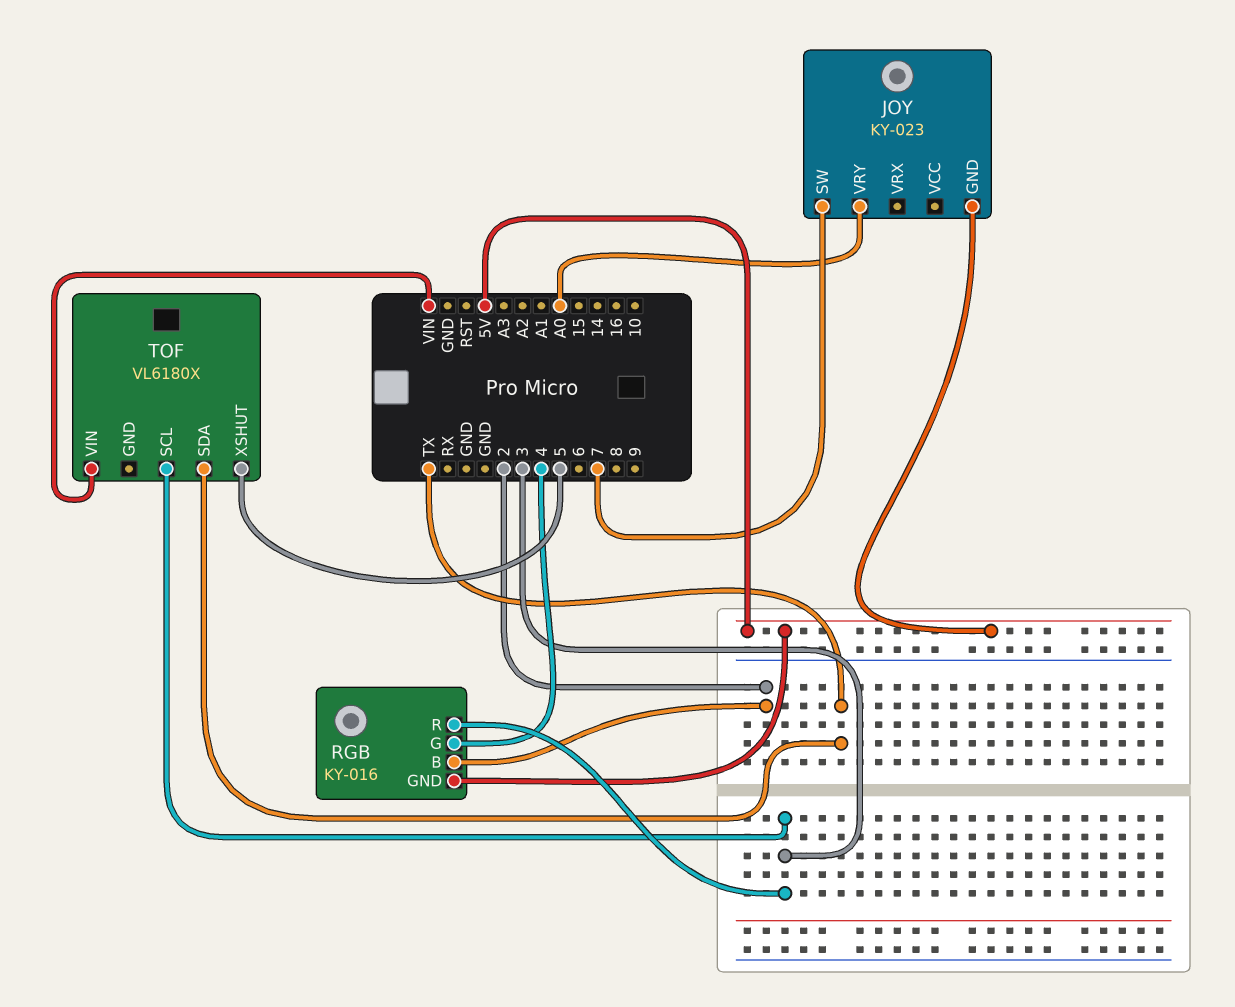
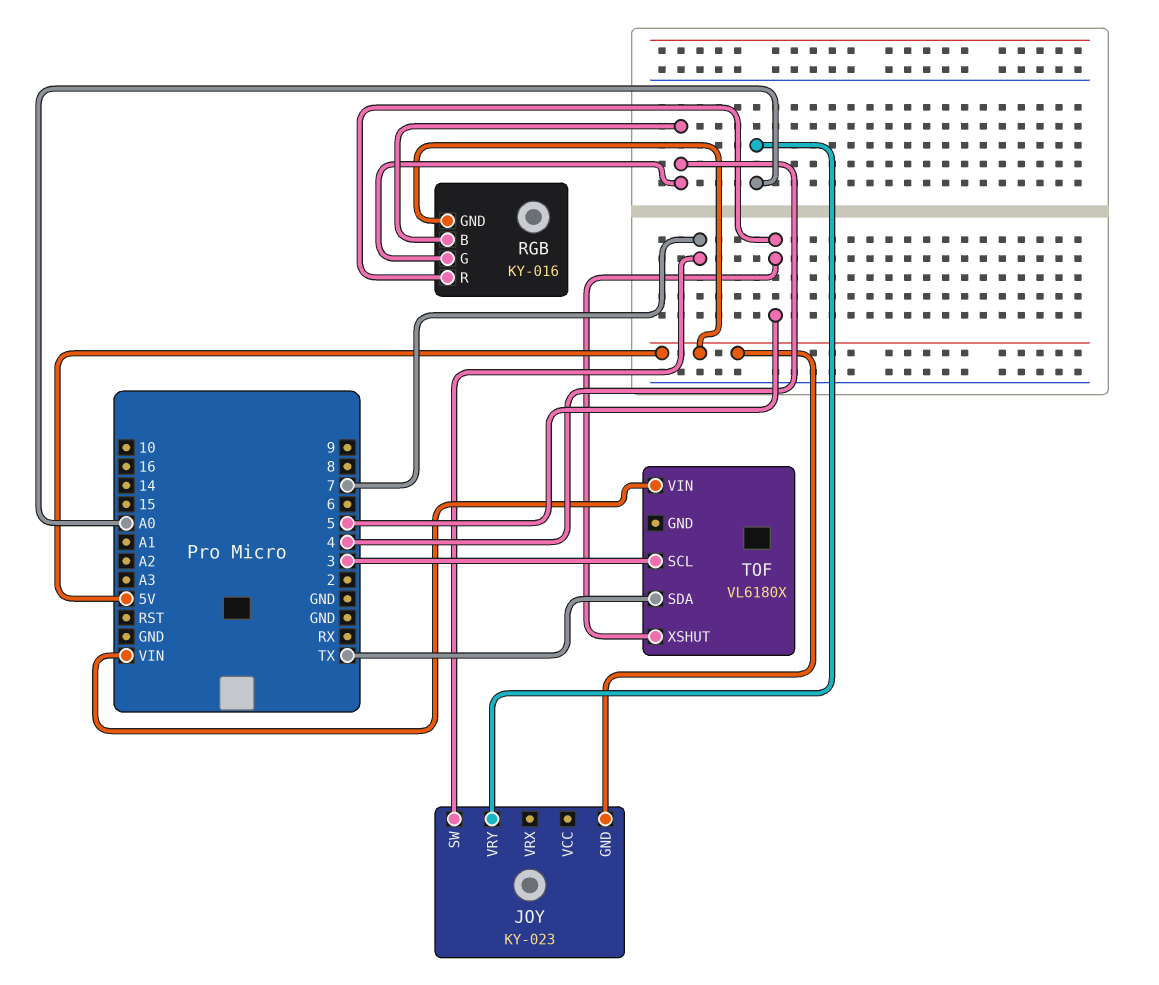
RGB pin B: 2 -> 4
RGB pin R: 3 -> 5

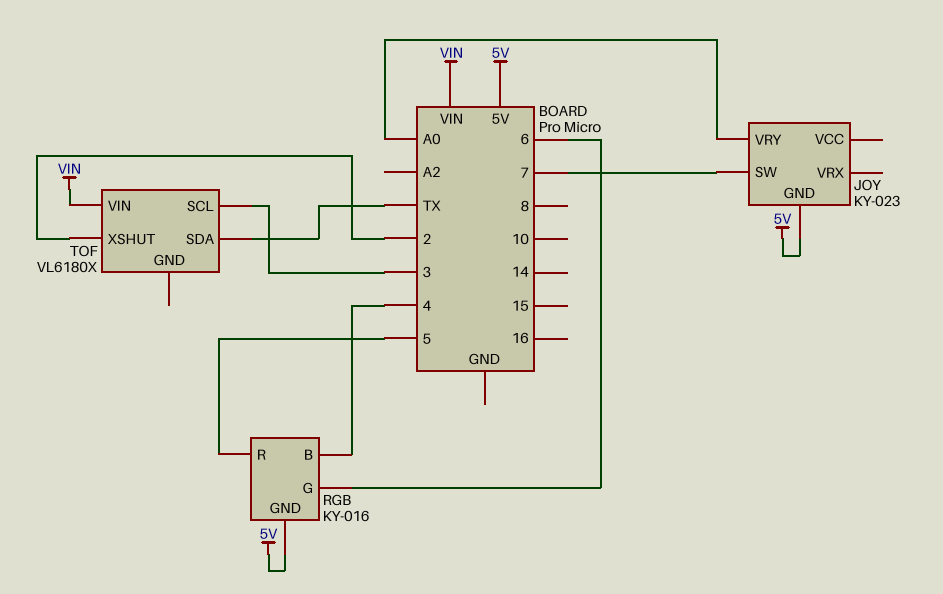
RGB pin G: 4 -> 6
TOF pin XSHUT: 5 -> 2

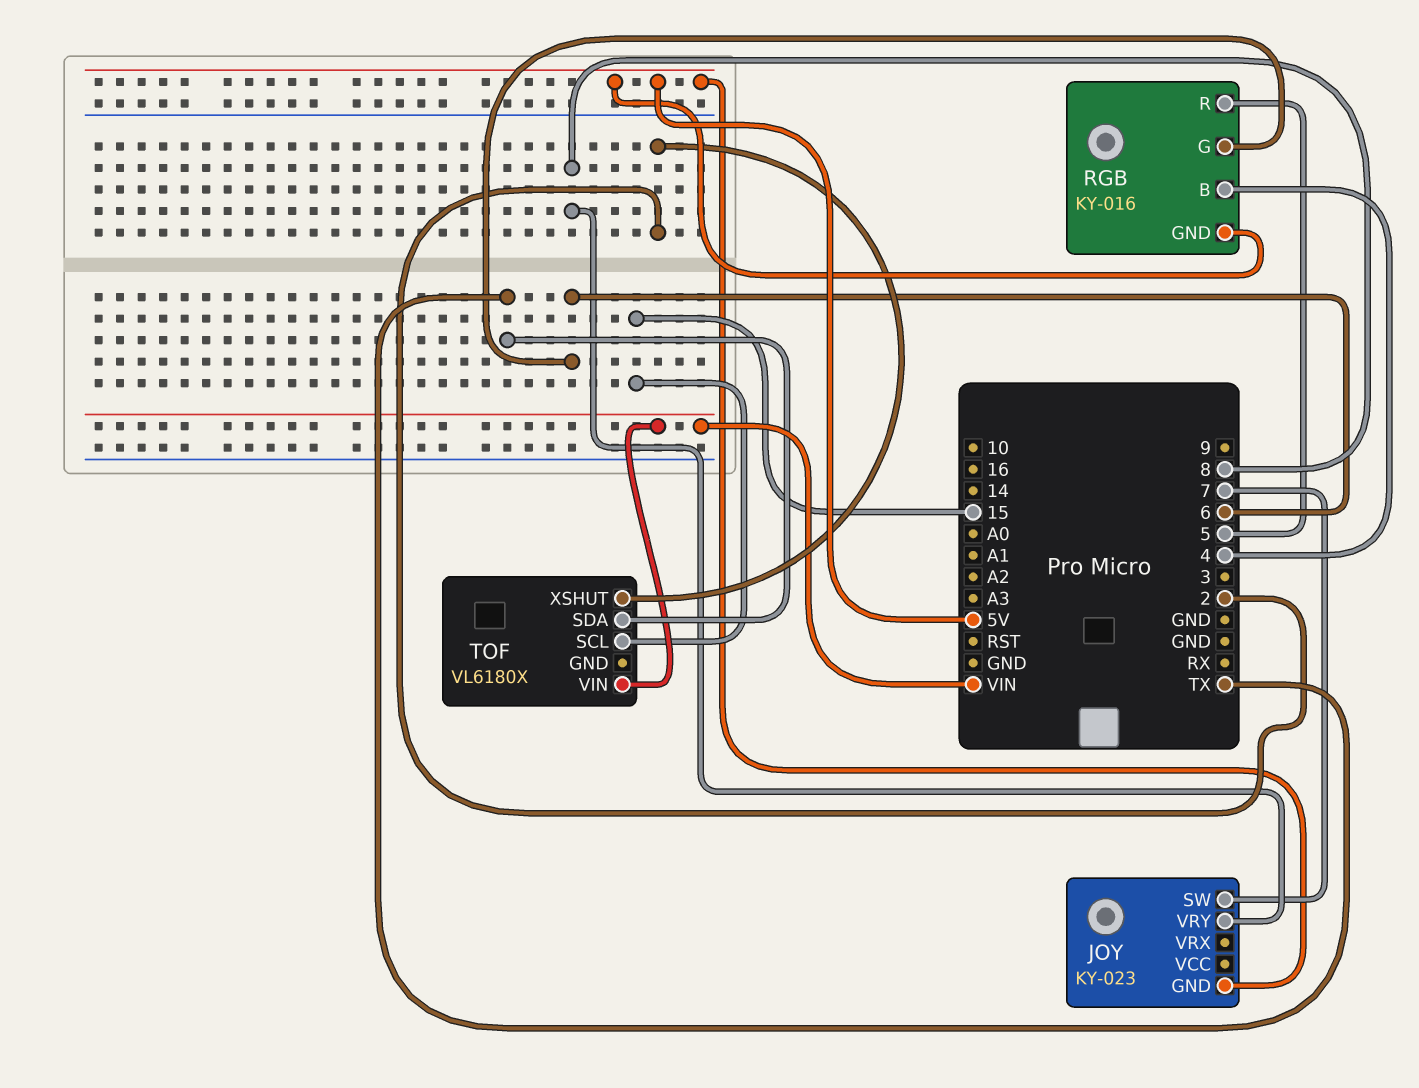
JOY pin VRY: A0 -> 8
TOF pin SCL: 3 -> 15

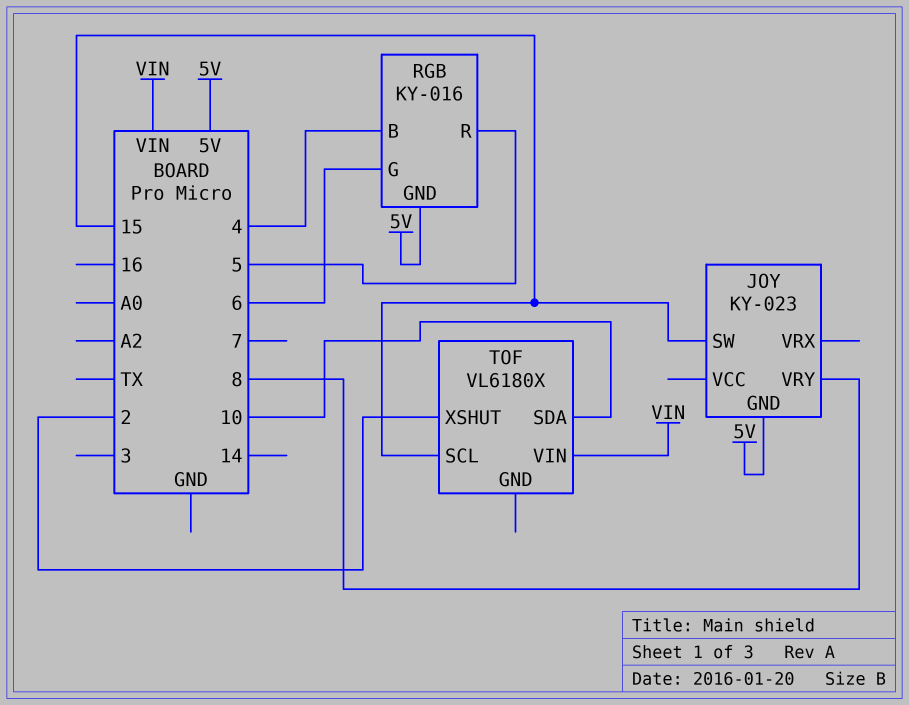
JOY pin SW: 7 -> 15
TOF pin SDA: TX -> 10

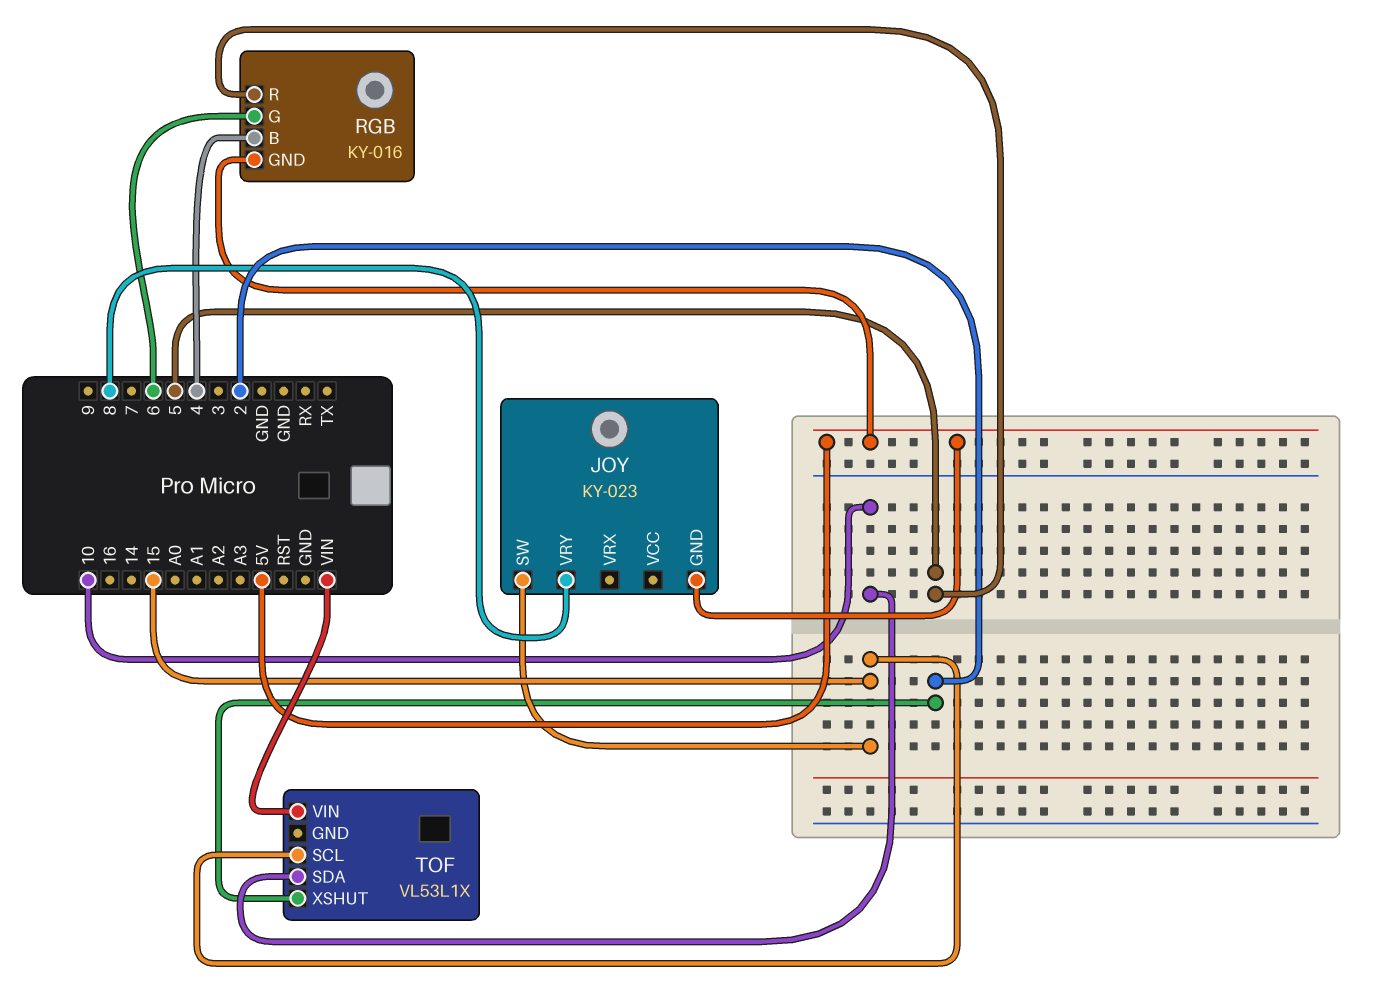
TOF: VL6180X -> VL53L1X

